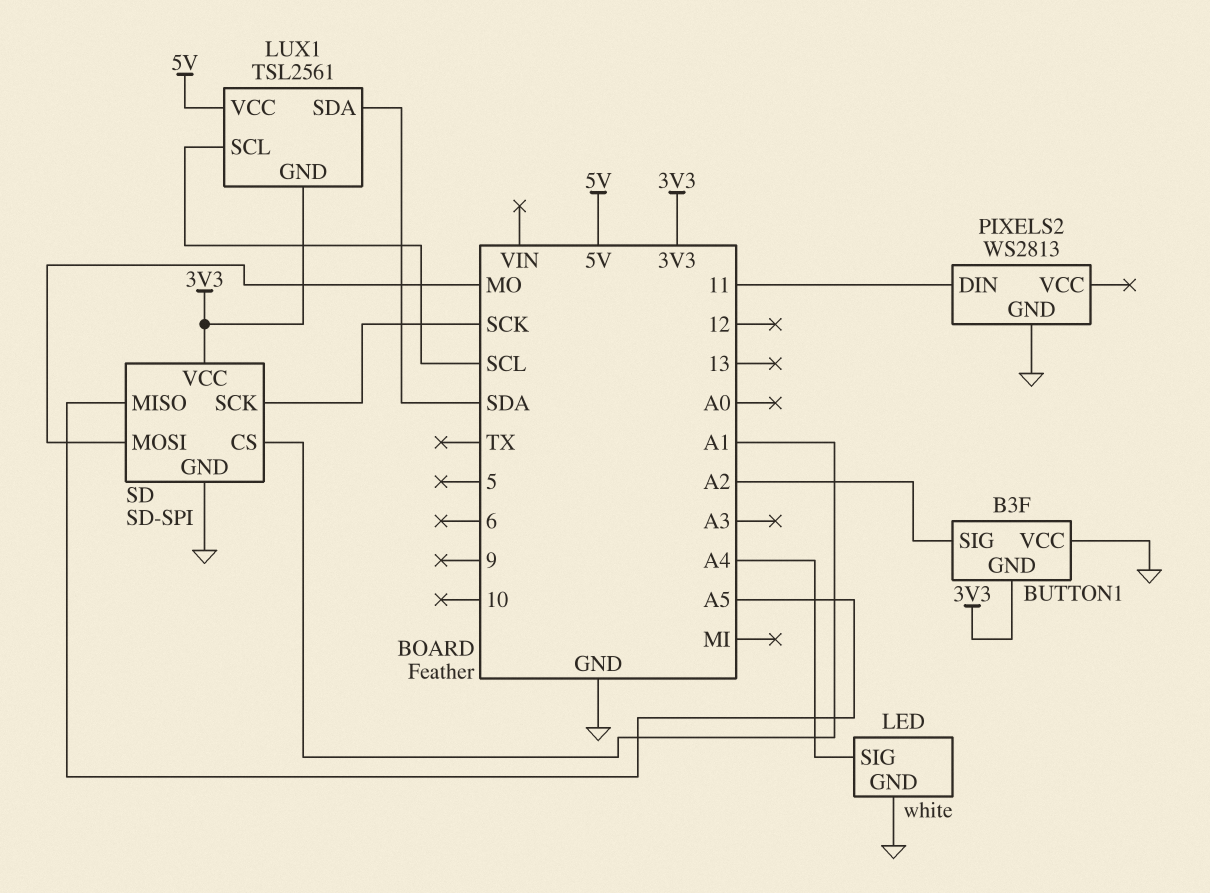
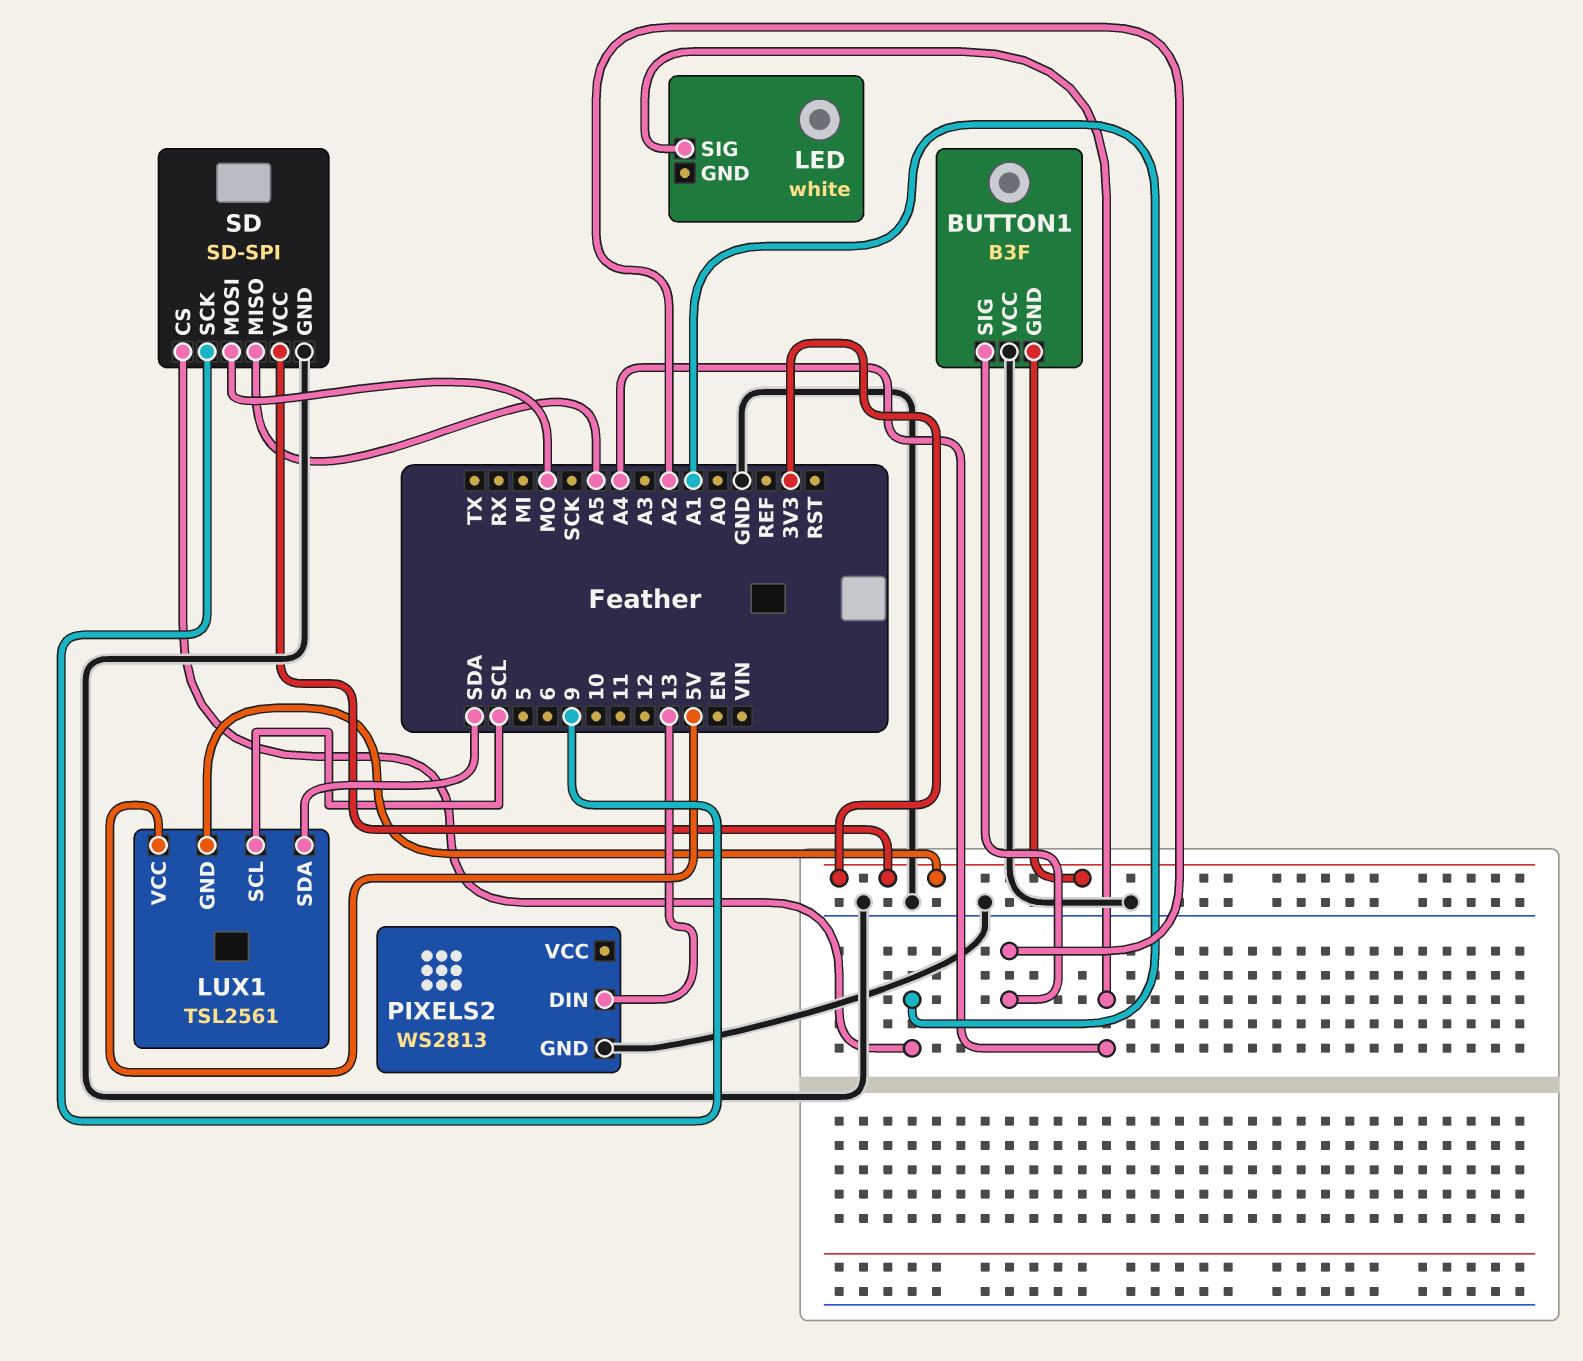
LED pin GND: GND -> none
PIXELS2 pin DIN: 11 -> 13
SD pin SCK: SCK -> 9

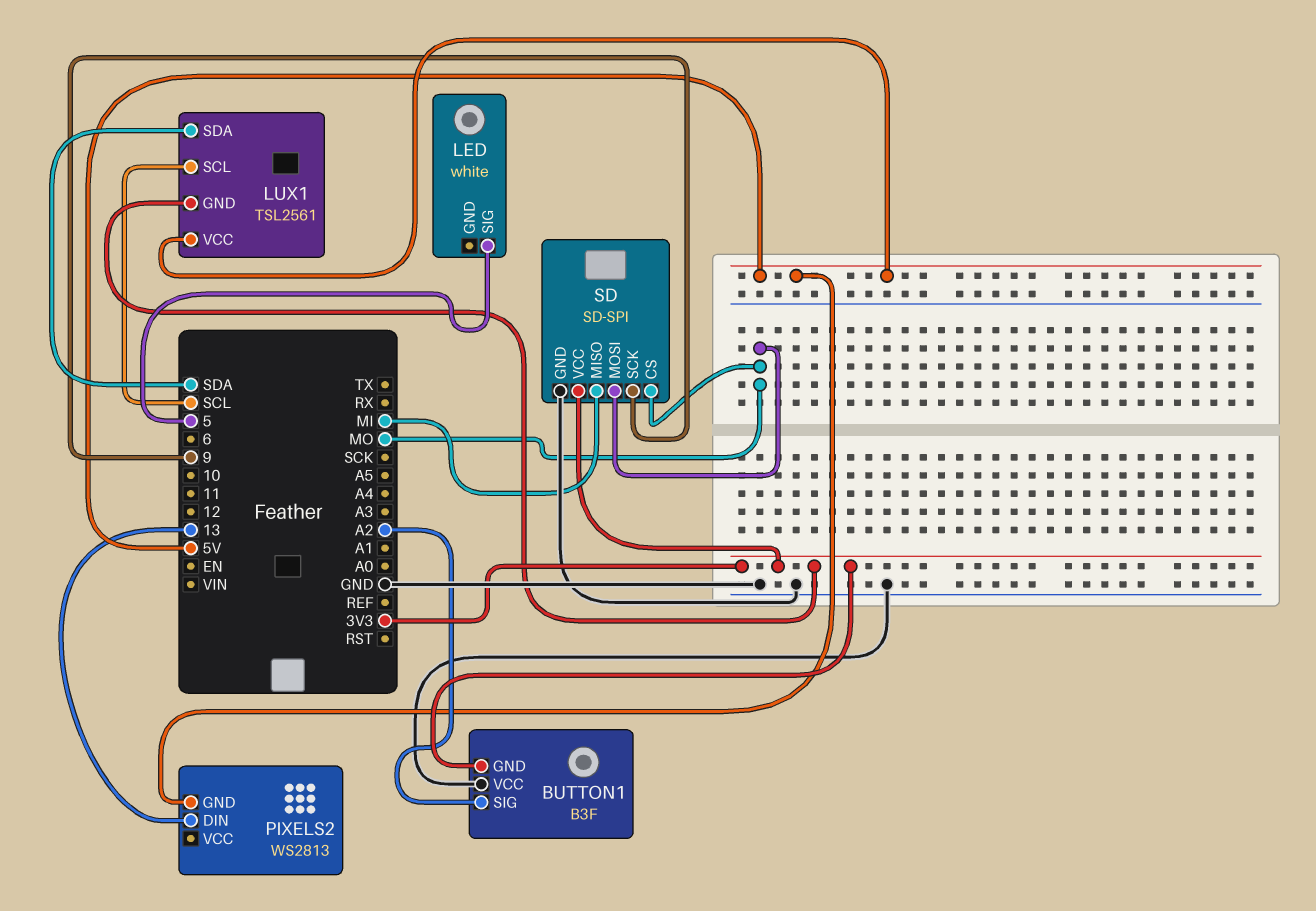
LED pin SIG: A4 -> 5
PIXELS2 pin GND: GND -> 5V
SD pin CS: A1 -> MO
SD pin MISO: A5 -> MI

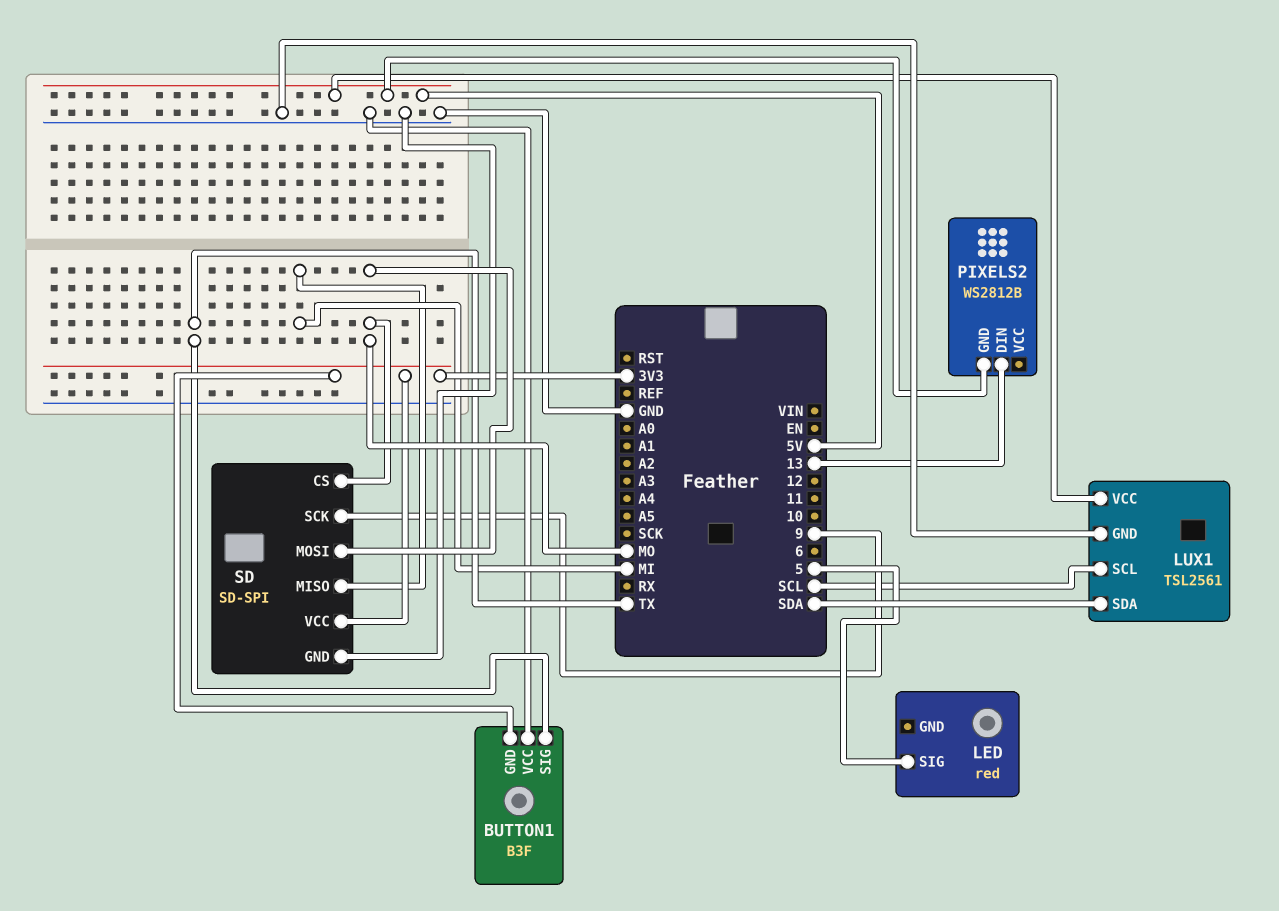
BUTTON1 pin SIG: A2 -> TX
LED: white -> red
LUX1 pin GND: 3V3 -> GND
PIXELS2: WS2813 -> WS2812B

